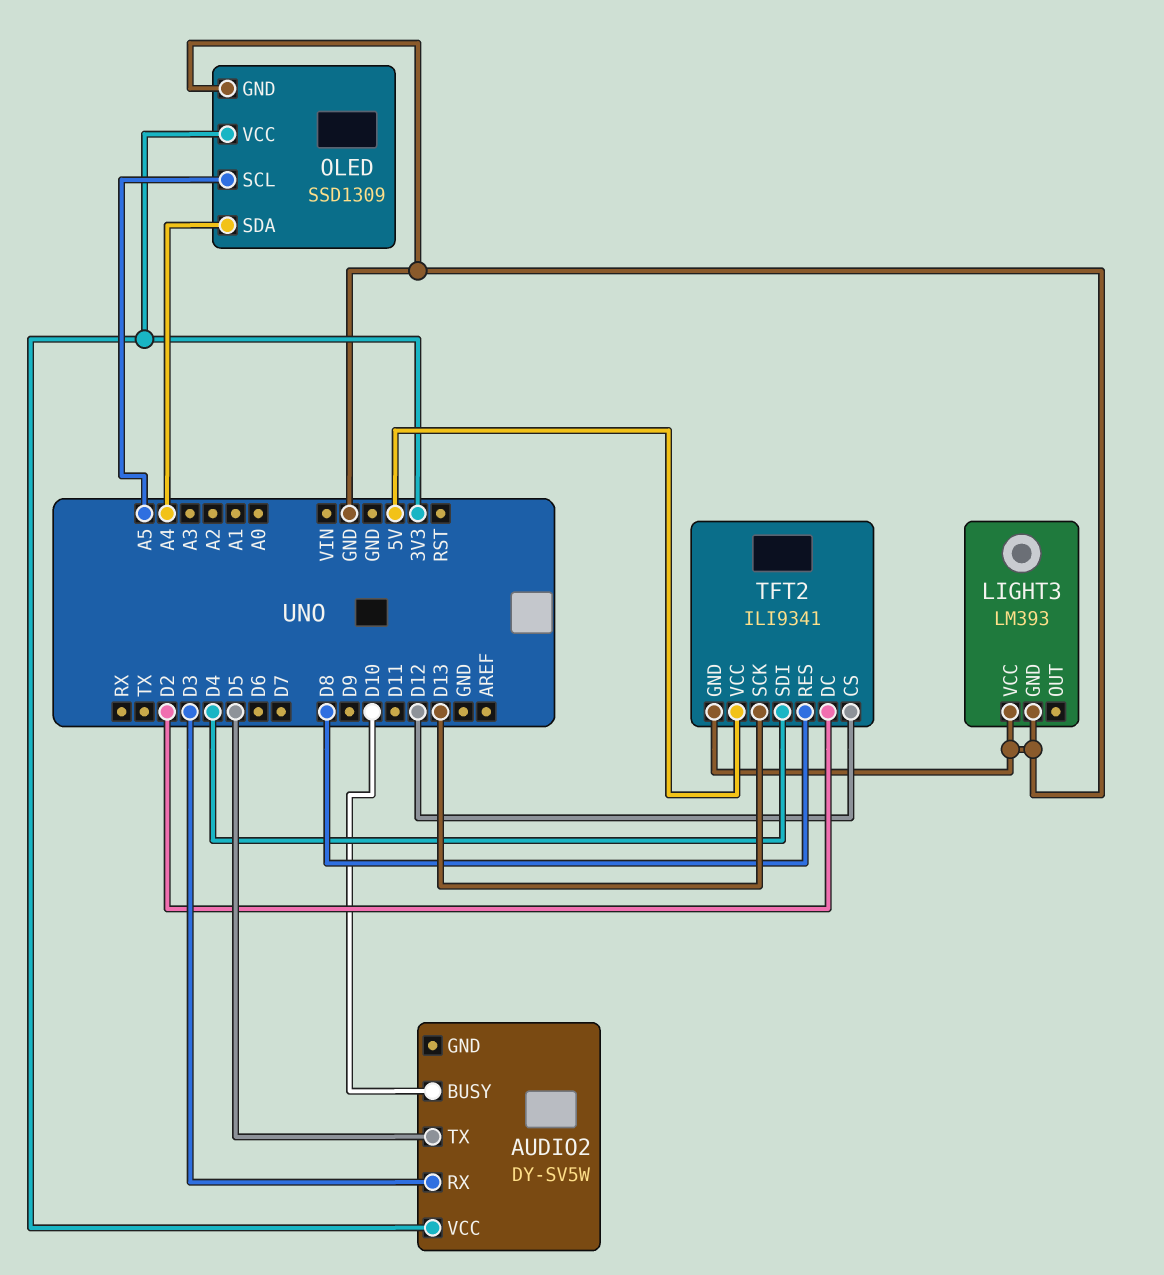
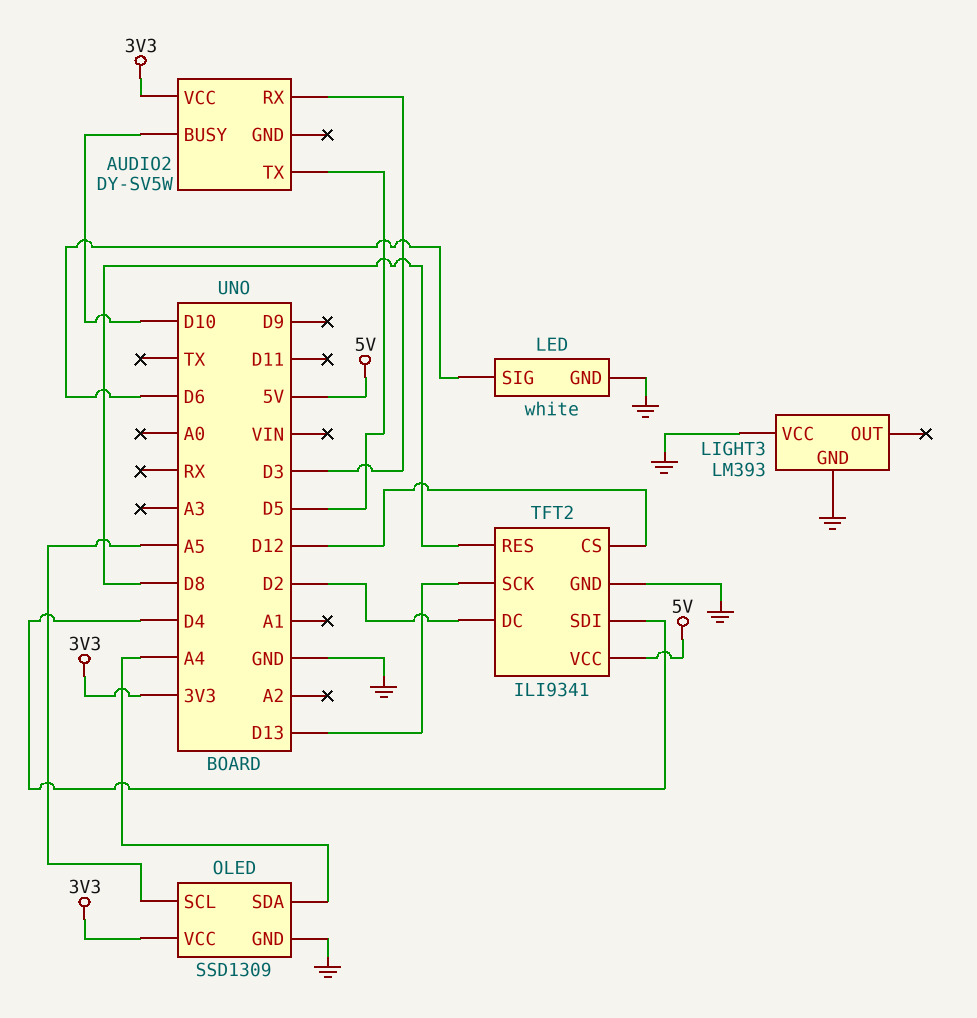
LED: none -> white
LED pin GND: none -> GND
LED pin SIG: none -> D6

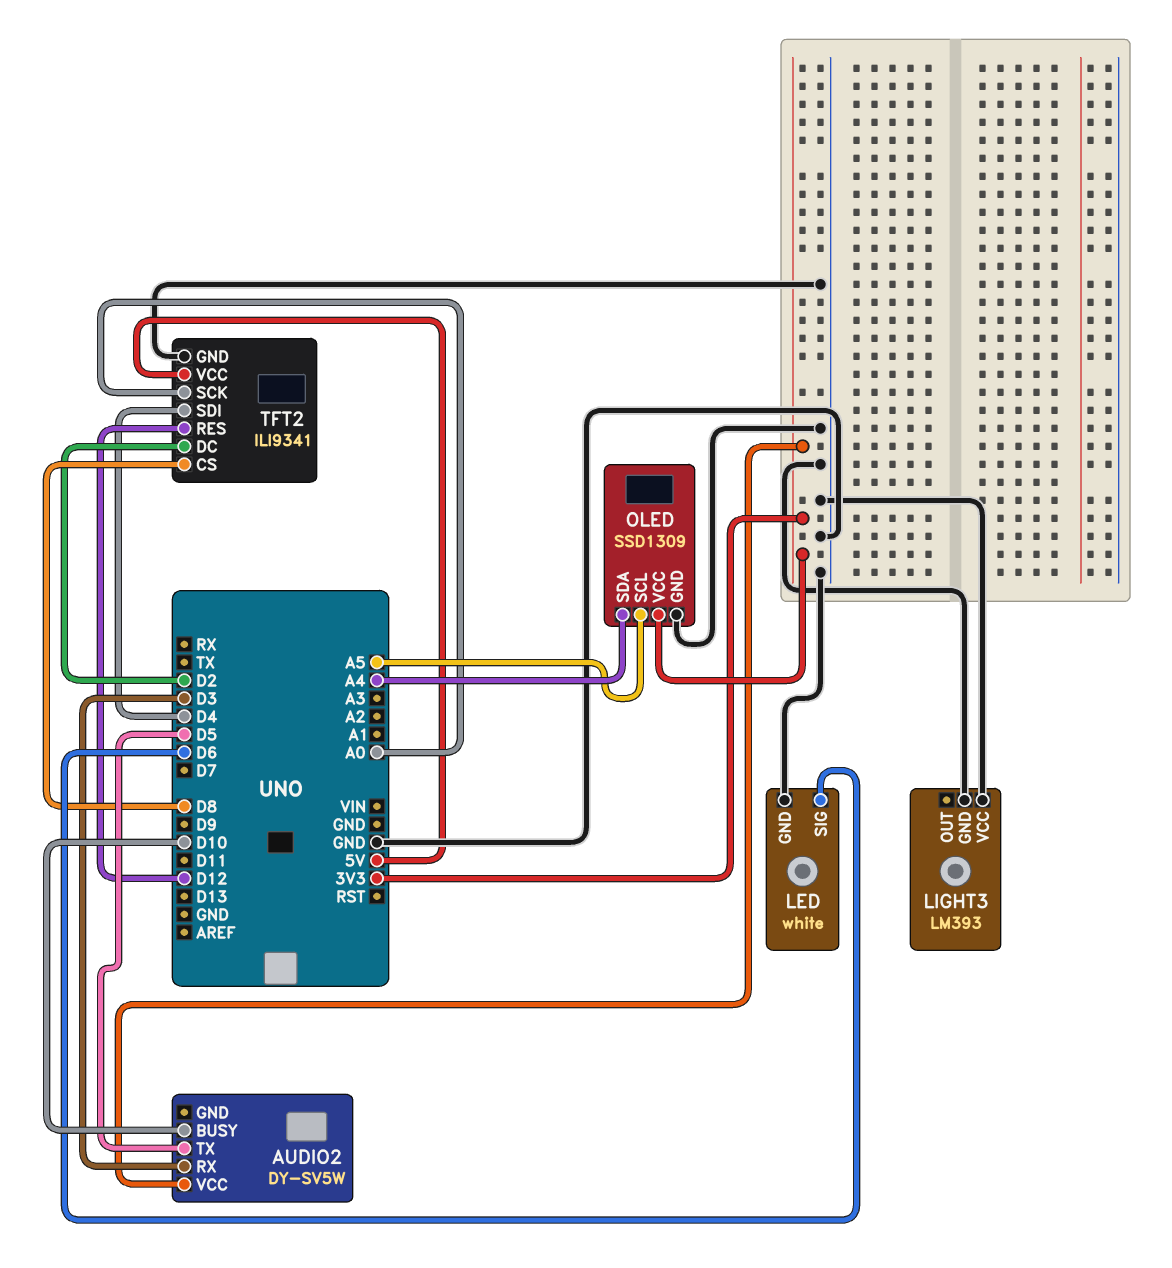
TFT2 pin CS: D12 -> D8
TFT2 pin RES: D8 -> D12
TFT2 pin SCK: D13 -> A0

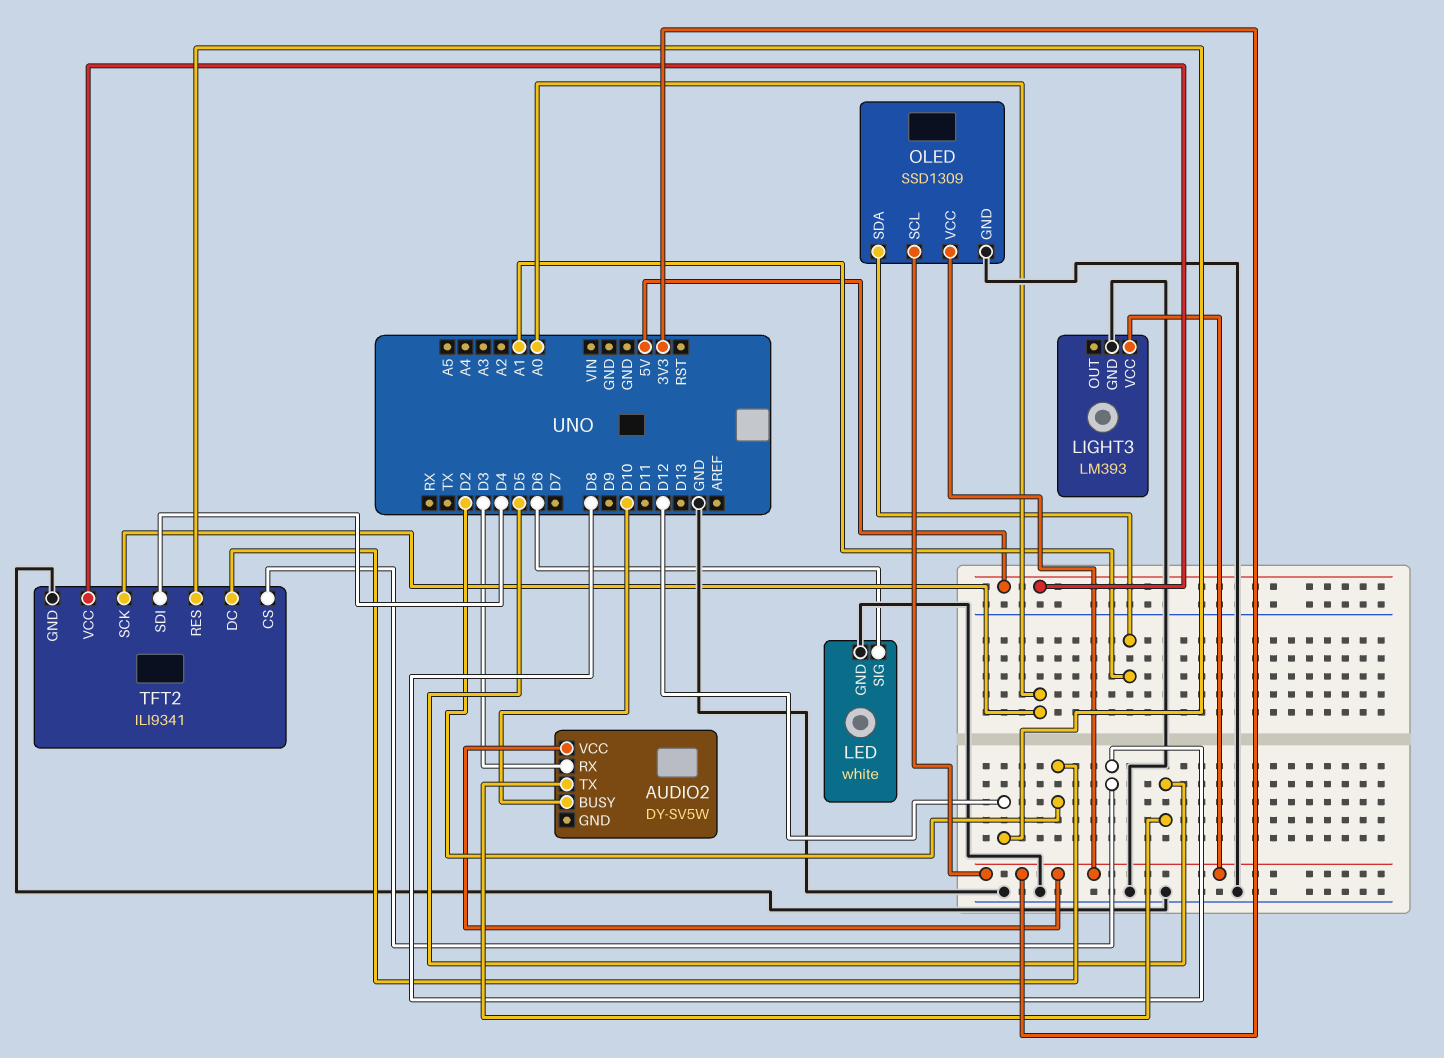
LIGHT3 pin VCC: GND -> 3V3
OLED pin SCL: A5 -> 3V3
OLED pin SDA: A4 -> A1

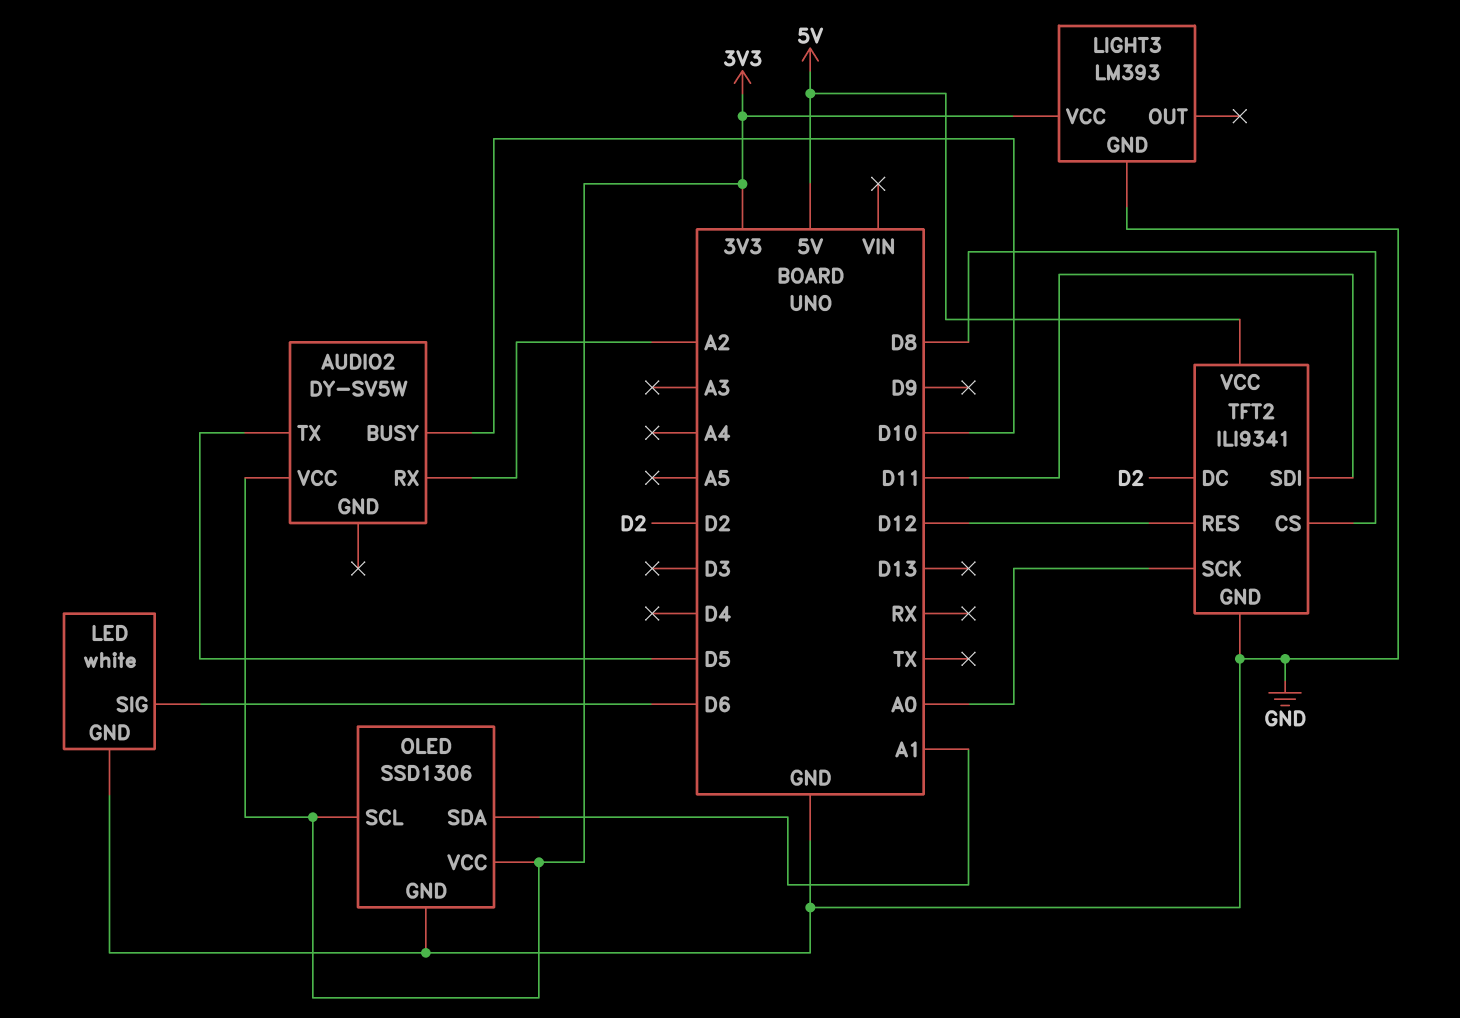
AUDIO2 pin RX: D3 -> A2
OLED: SSD1309 -> SSD1306
TFT2 pin SDI: D4 -> D11

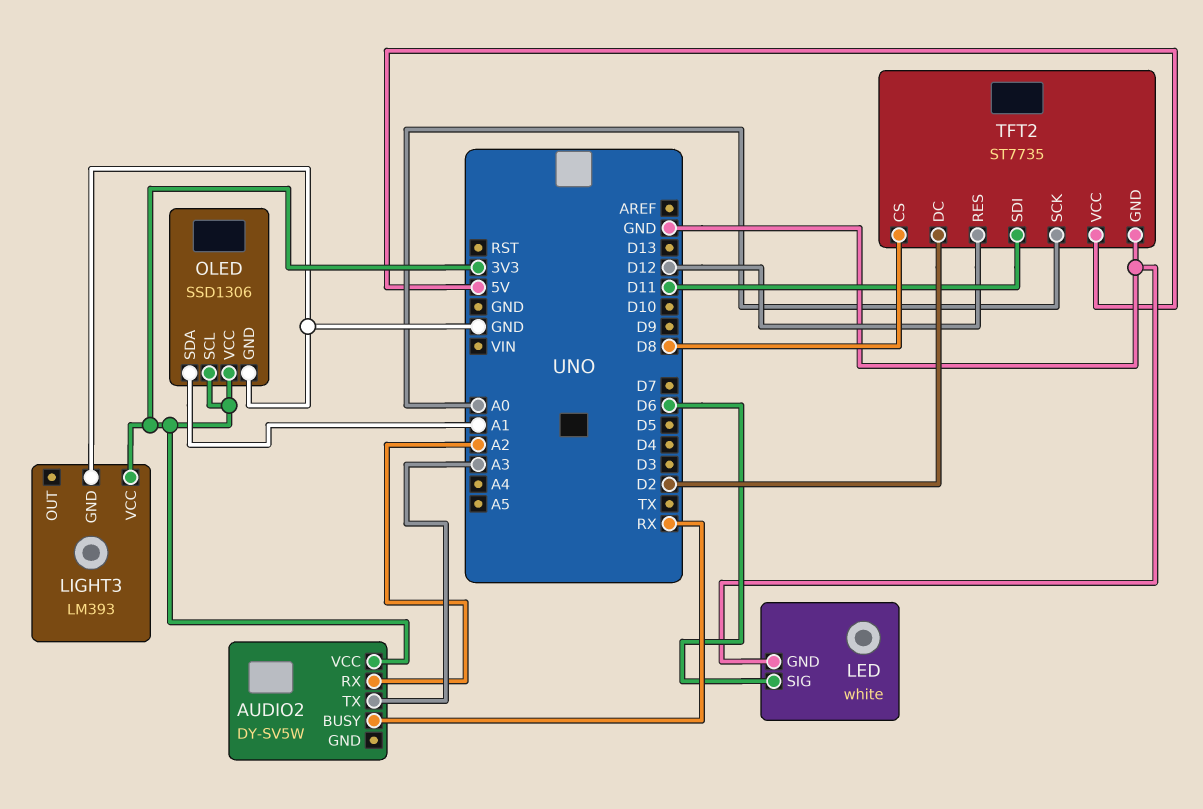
AUDIO2 pin BUSY: D10 -> RX
AUDIO2 pin TX: D5 -> A3
TFT2: ILI9341 -> ST7735

